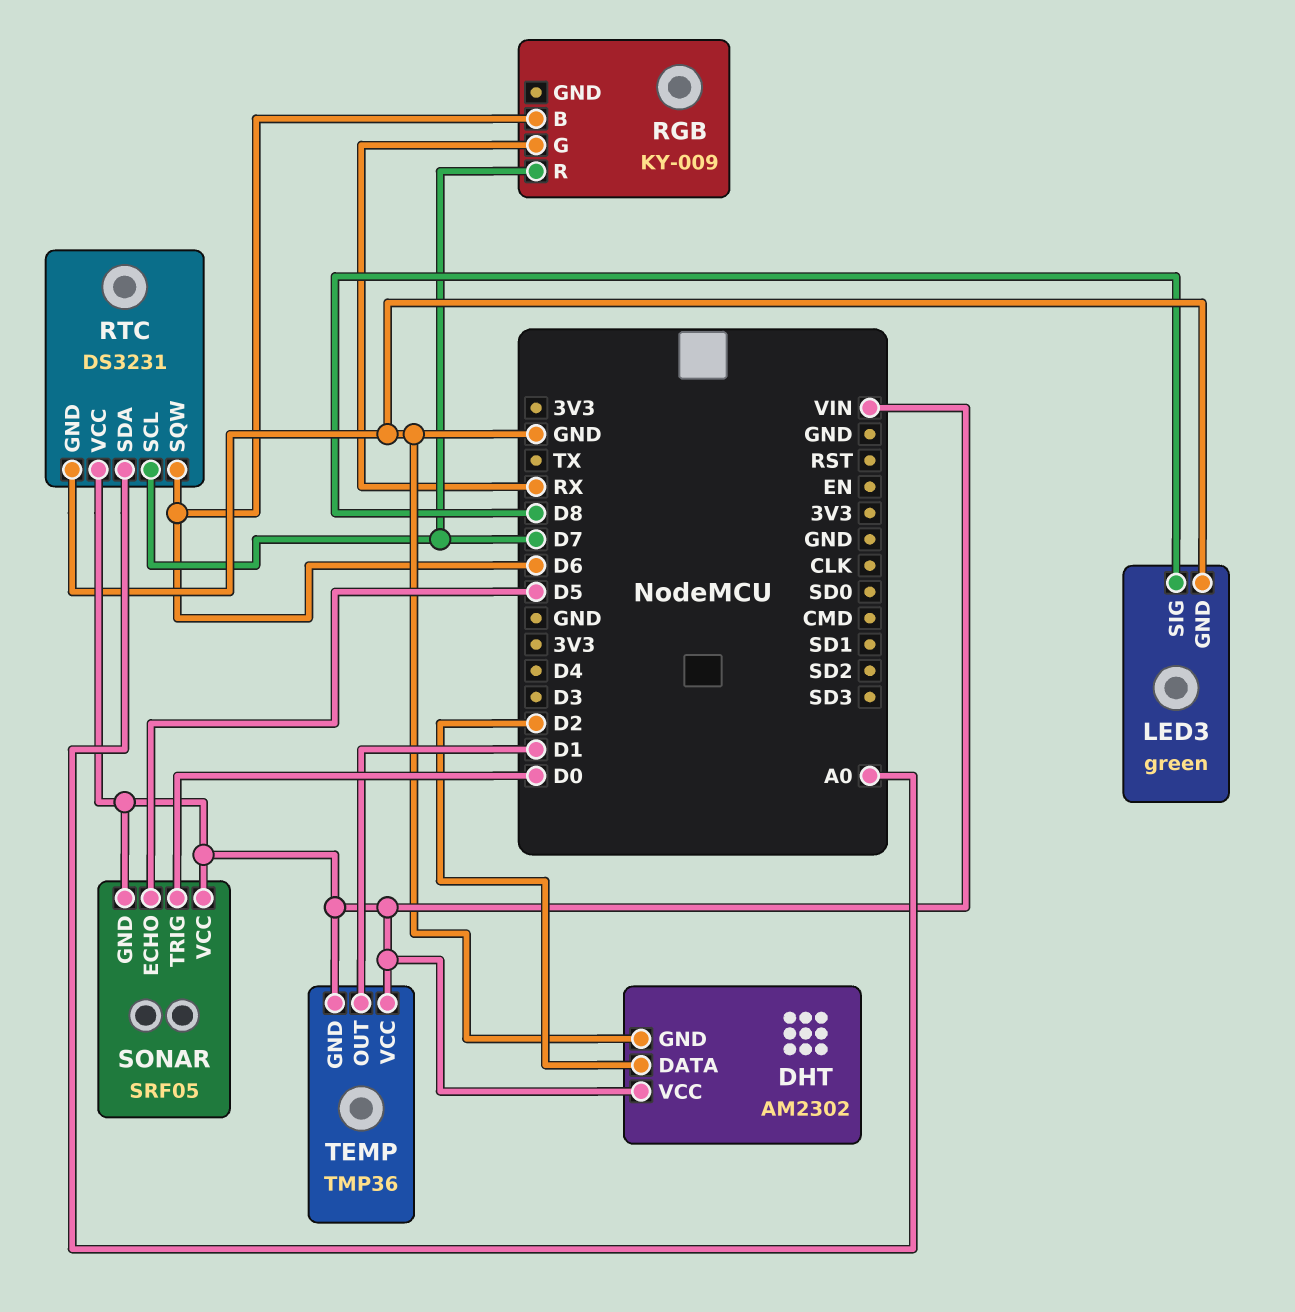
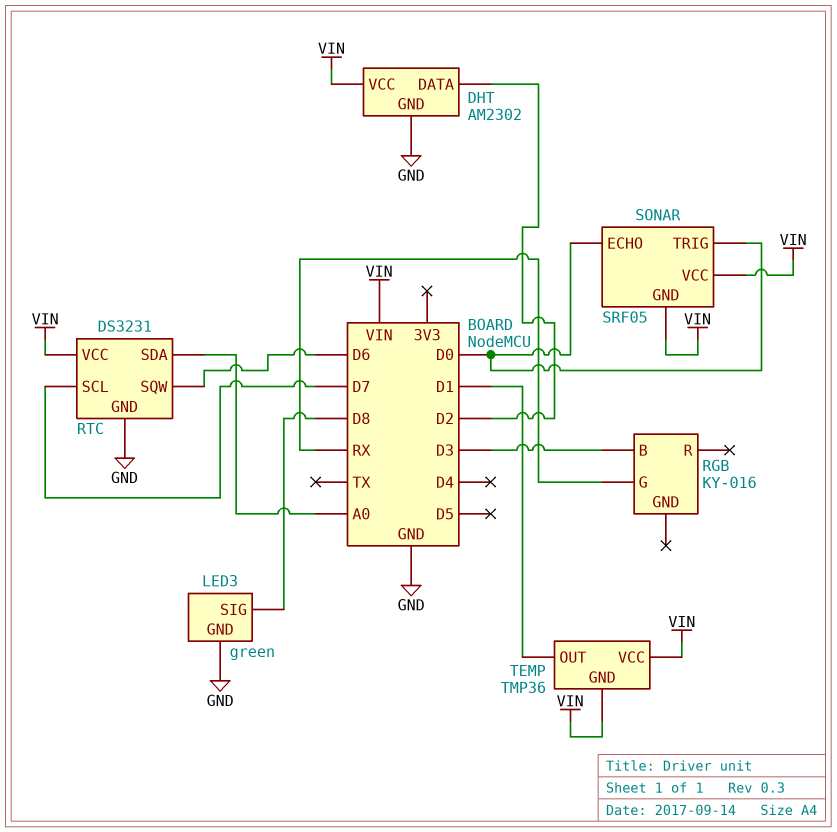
RGB: KY-009 -> KY-016
RGB pin B: D6 -> D3
RGB pin R: D7 -> none
SONAR pin ECHO: D5 -> D0

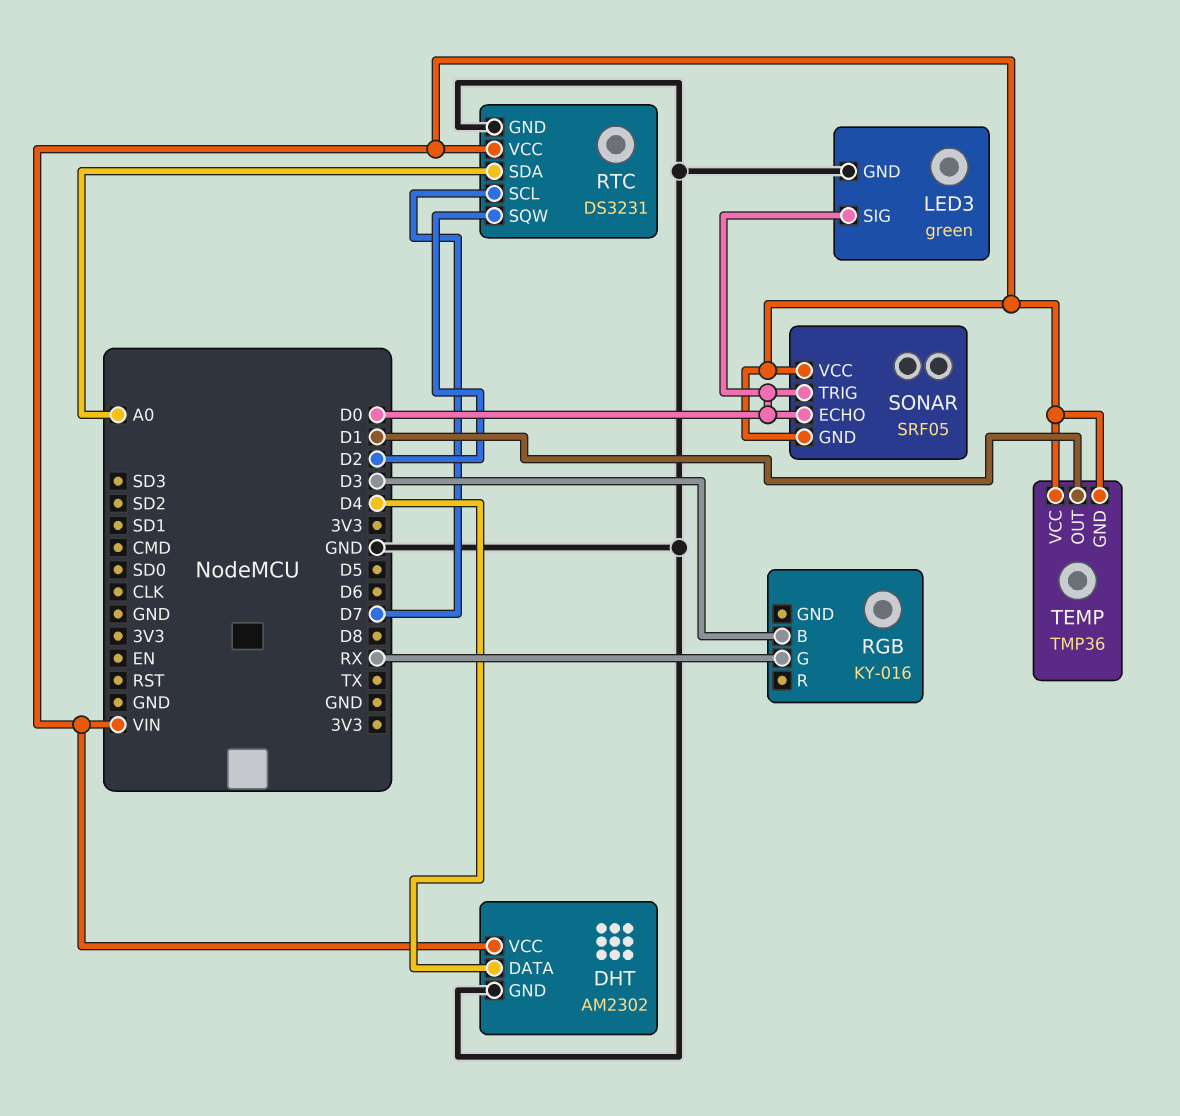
DHT pin DATA: D2 -> D4
LED3 pin SIG: D8 -> D0
RTC pin SQW: D6 -> D2

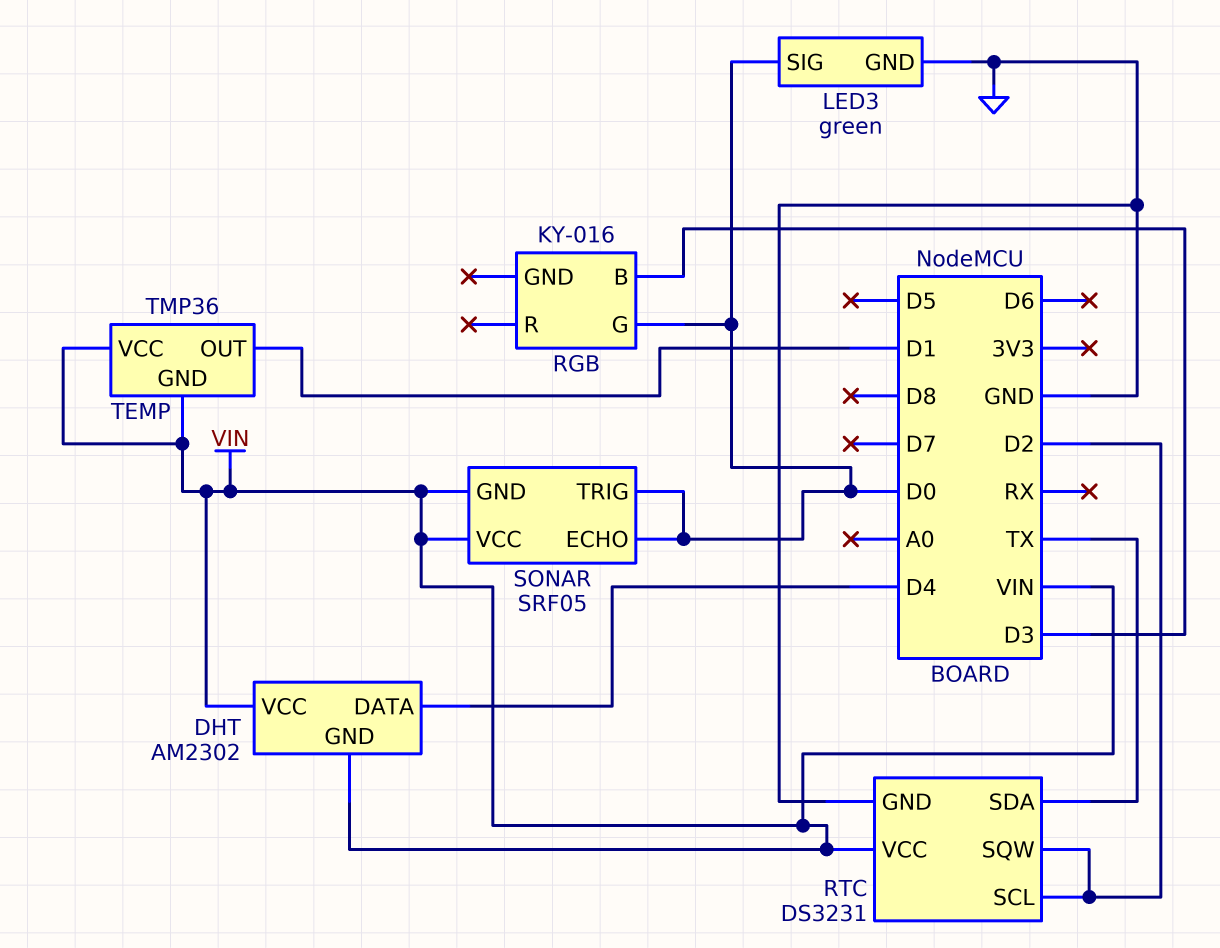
DHT pin GND: GND -> VIN
RGB pin G: RX -> D0
RTC pin SCL: D7 -> D2
RTC pin SDA: A0 -> TX

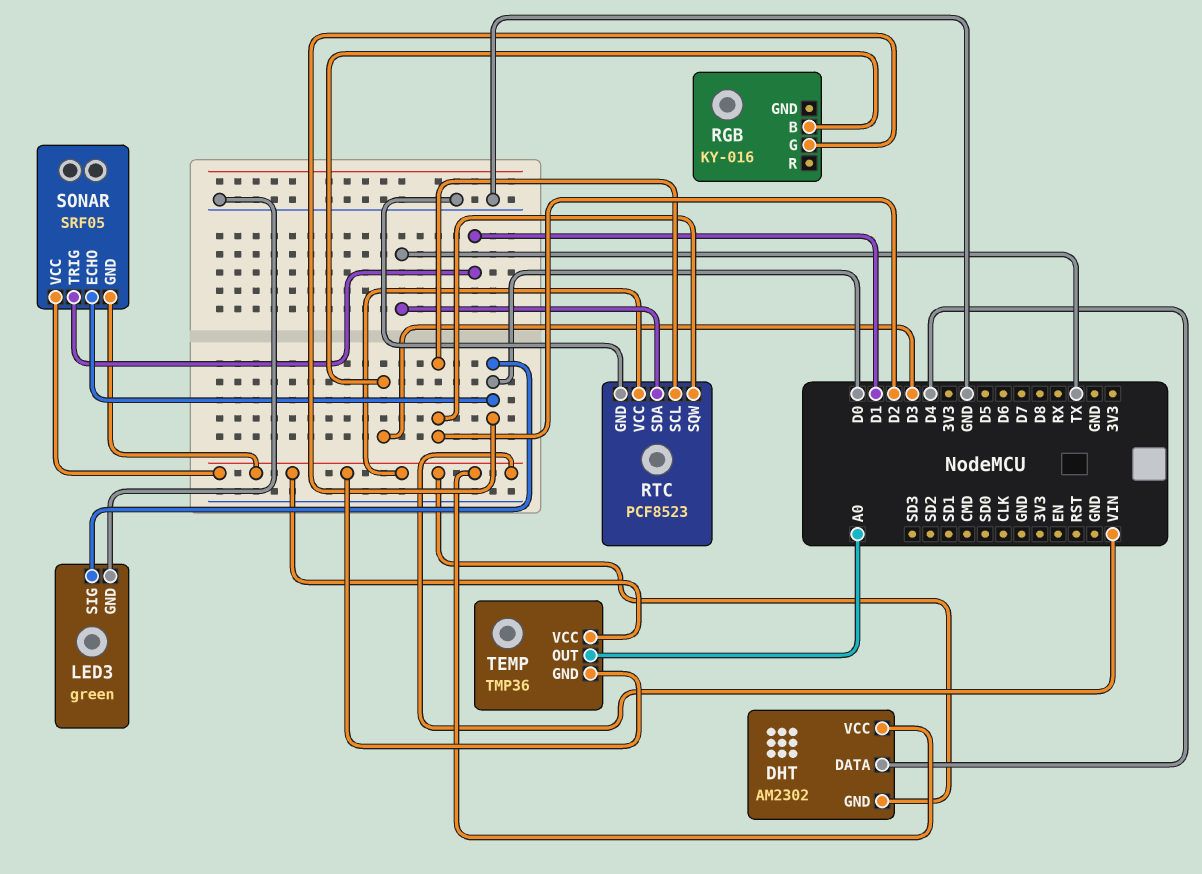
RTC: DS3231 -> PCF8523
SONAR pin TRIG: D0 -> D1
TEMP pin OUT: D1 -> A0

